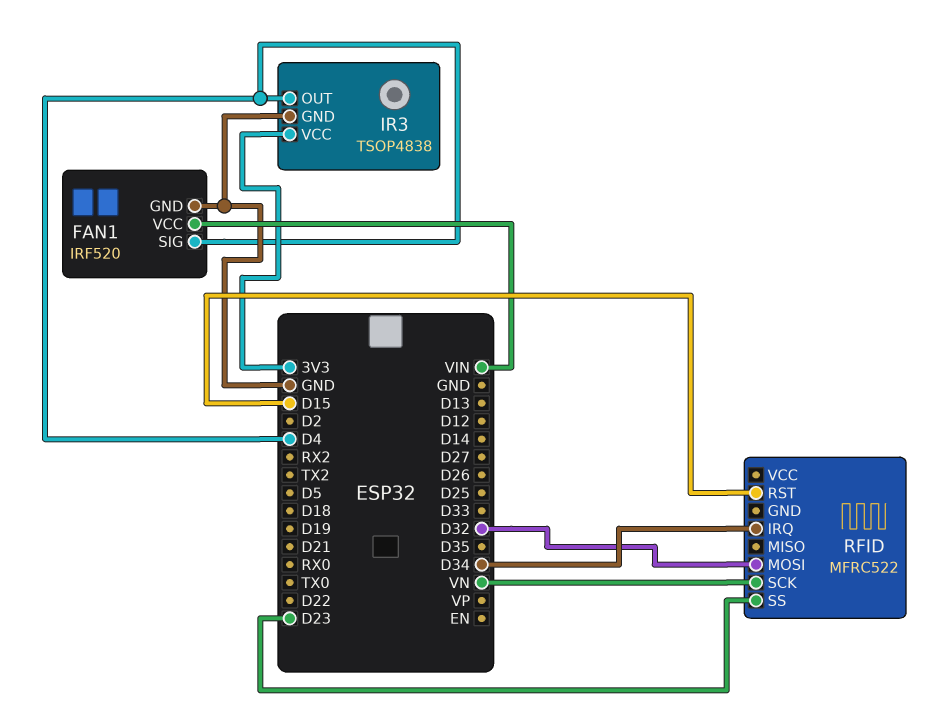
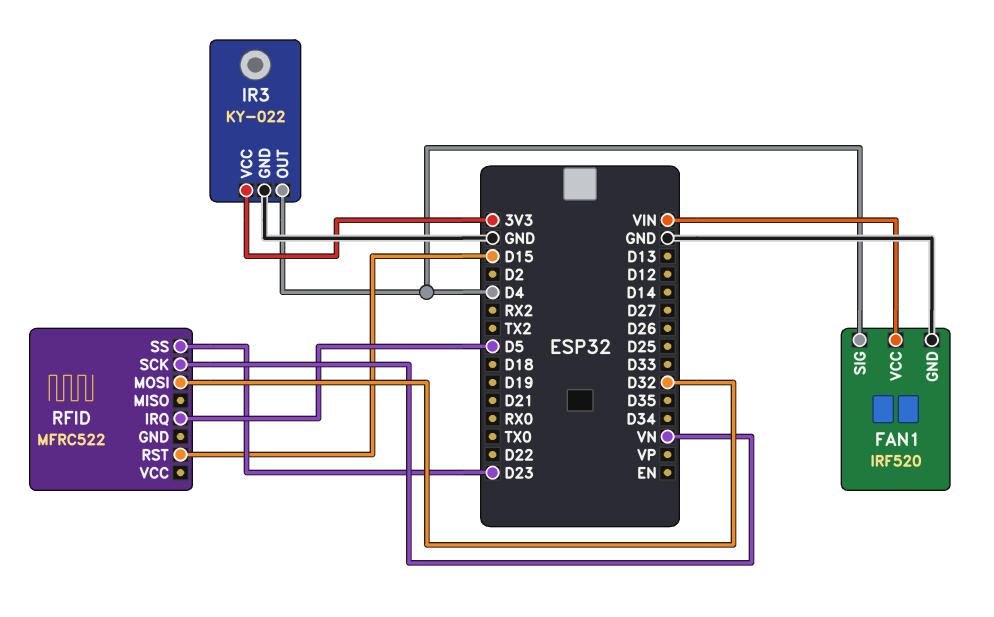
IR3: TSOP4838 -> KY-022
RFID pin IRQ: D34 -> D5

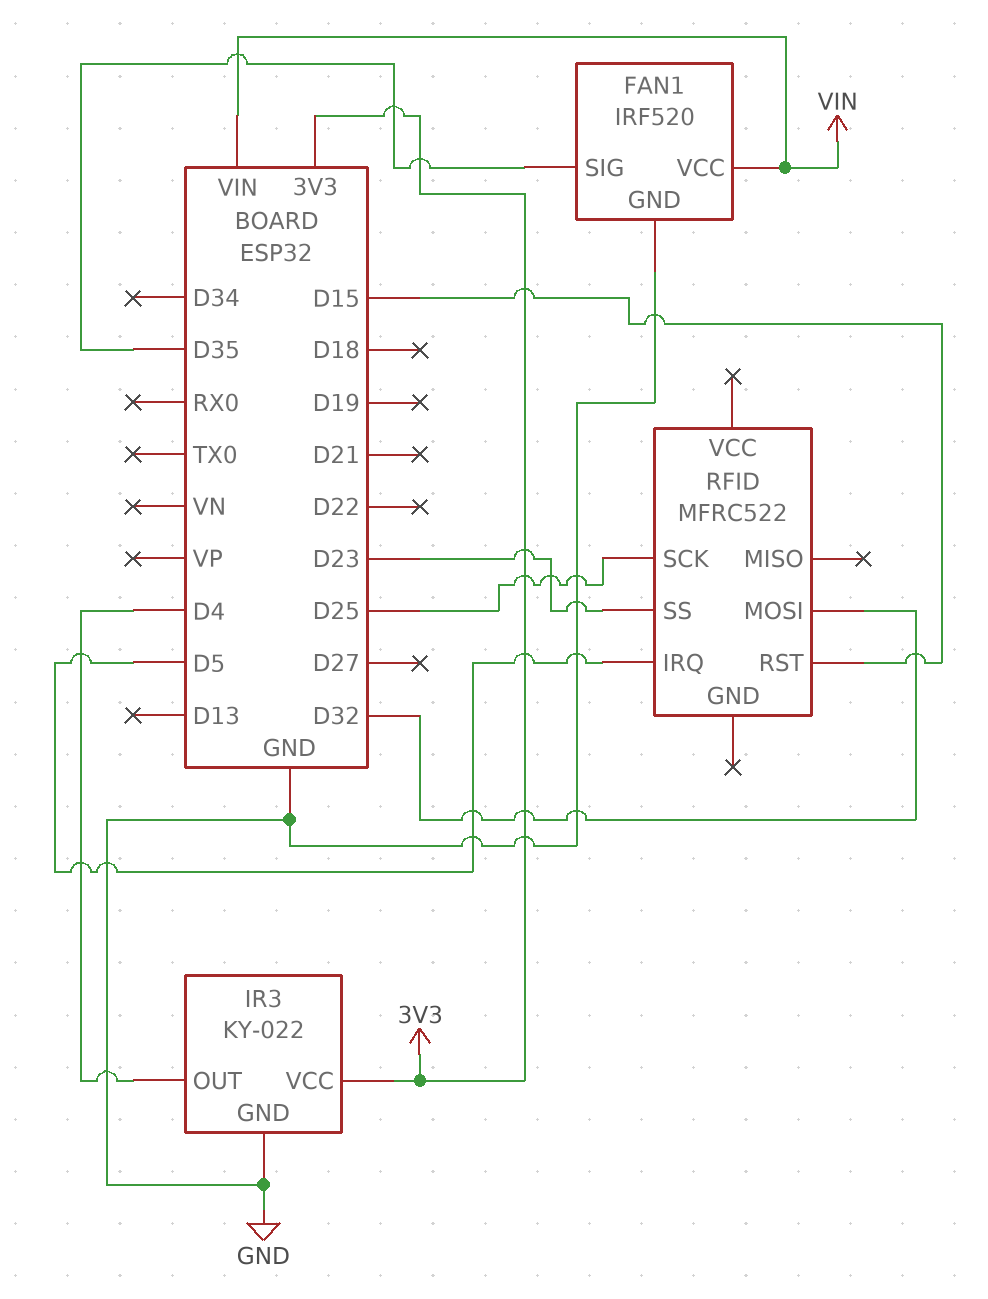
FAN1 pin SIG: D4 -> D35
RFID pin SCK: VN -> D25

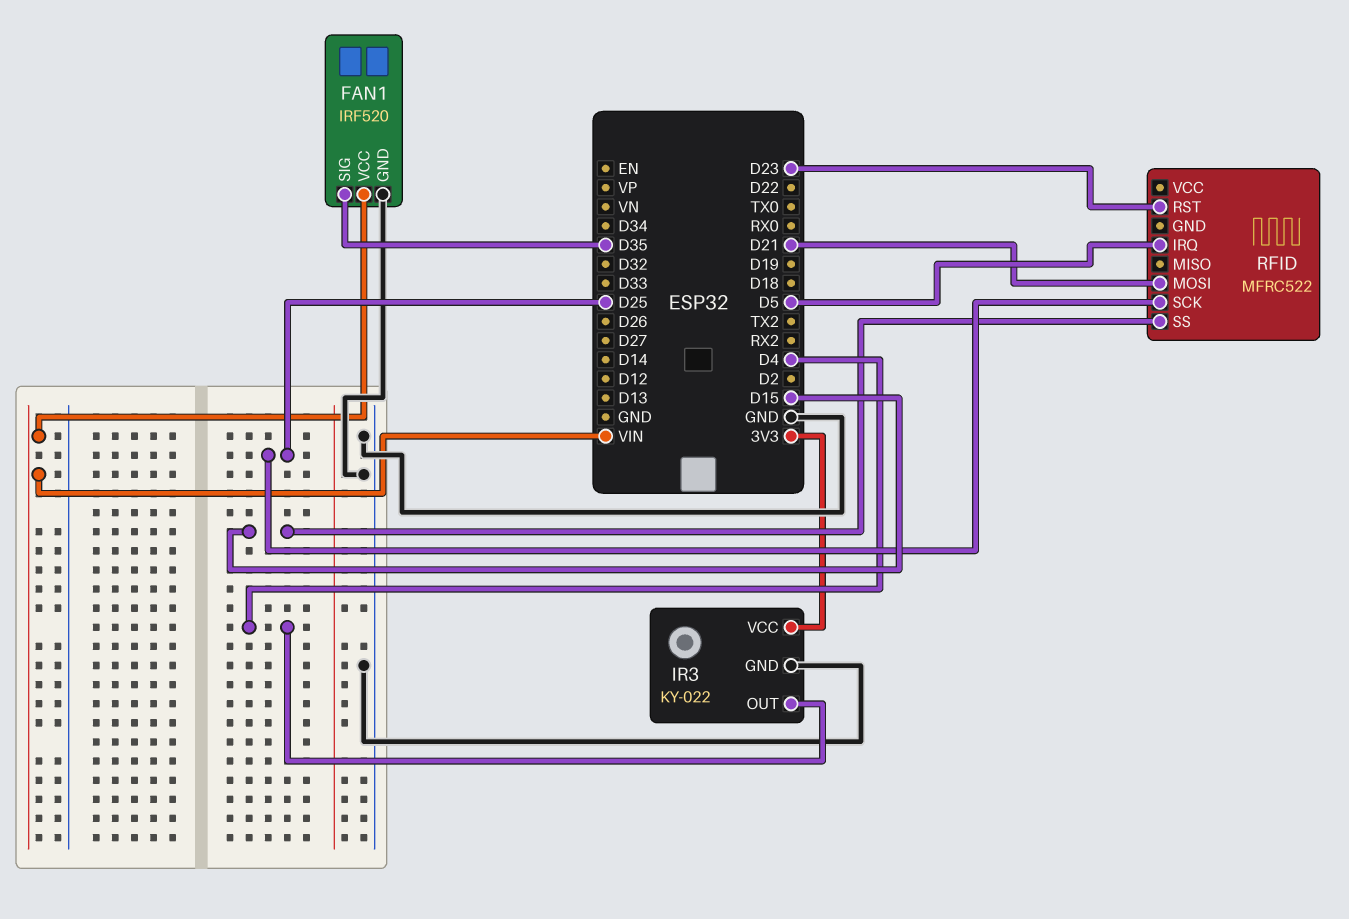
RFID pin MOSI: D32 -> D21
RFID pin RST: D15 -> D23
RFID pin SS: D23 -> D15

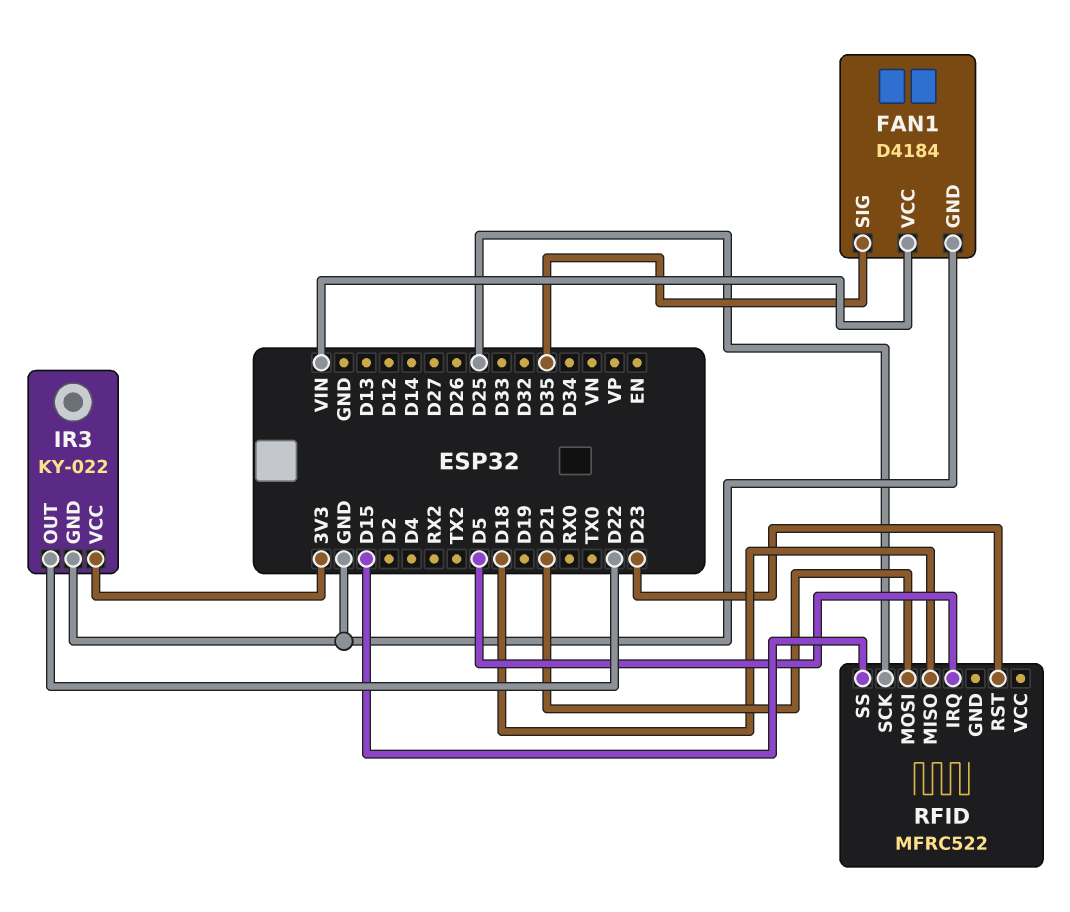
FAN1: IRF520 -> D4184
IR3 pin OUT: D4 -> D22
RFID pin MISO: none -> D18

